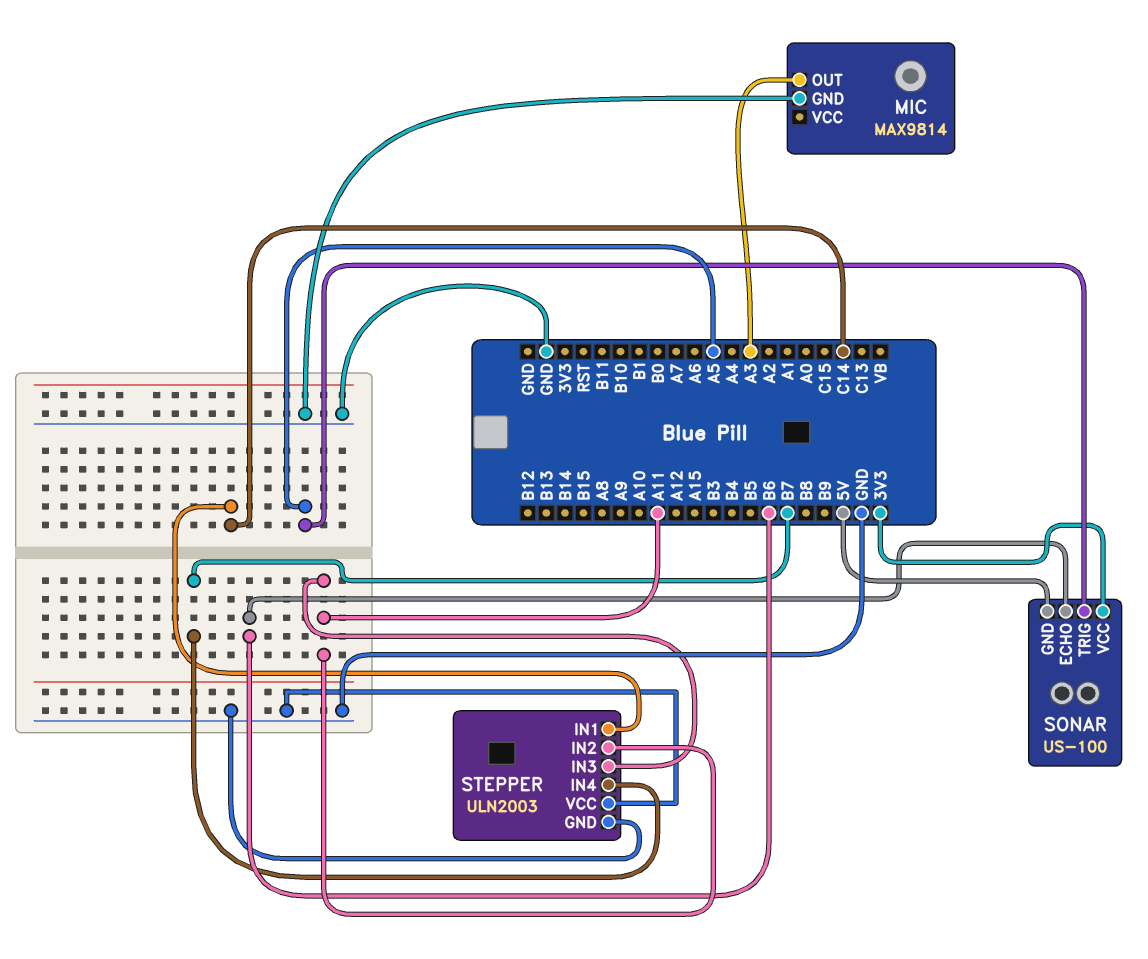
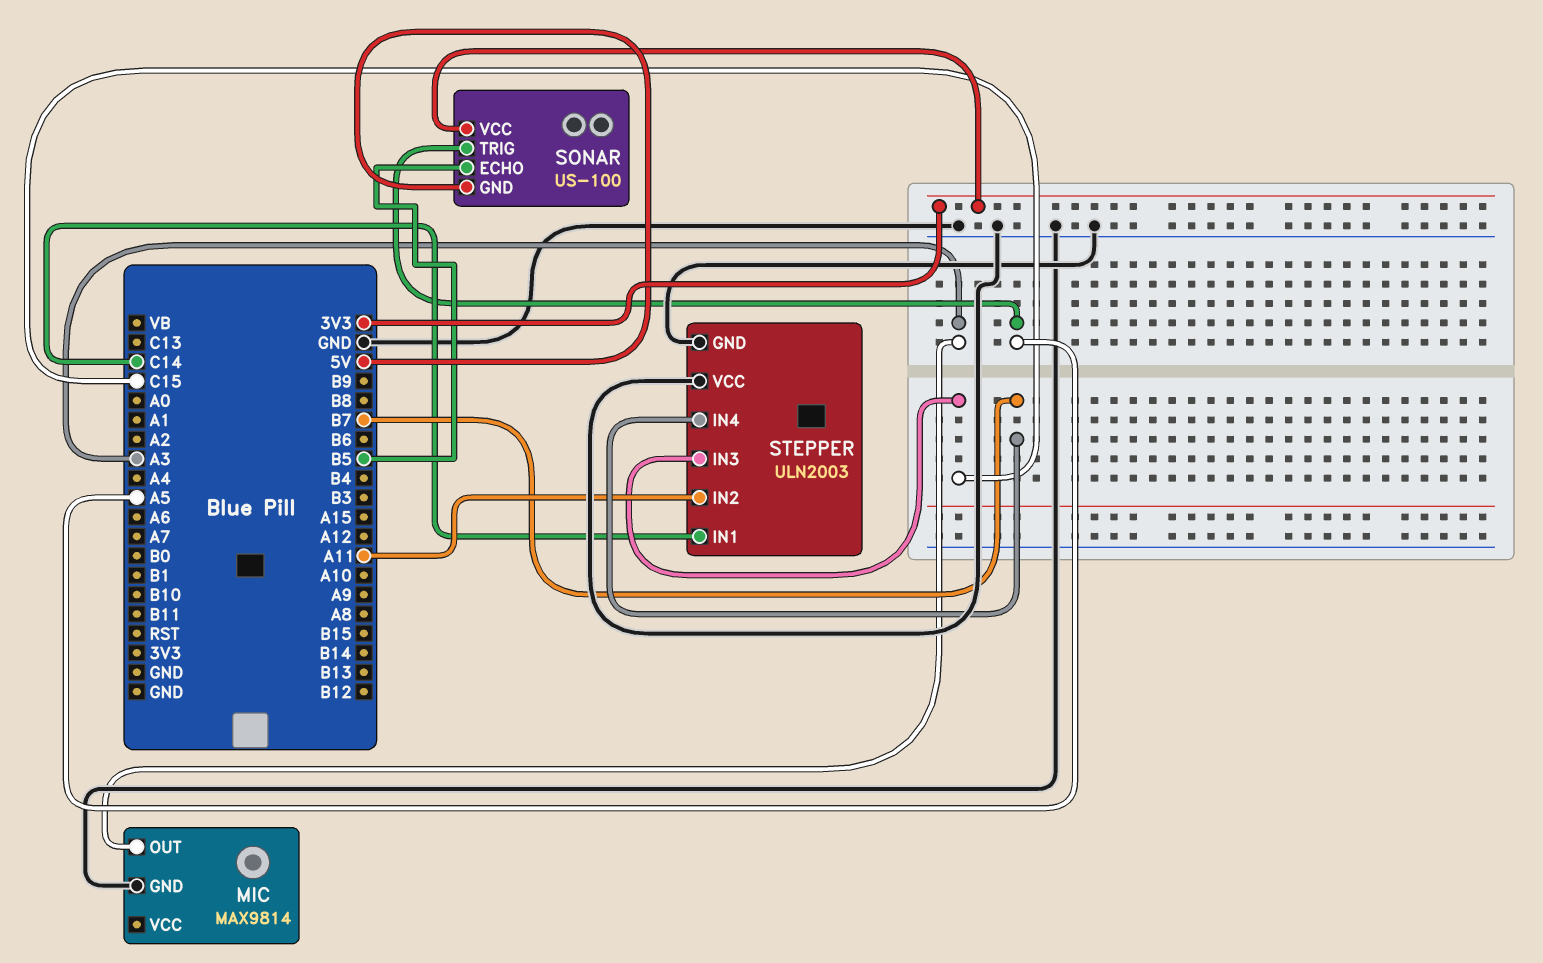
SONAR pin ECHO: B6 -> B5
STEPPER pin IN3: A11 -> C15

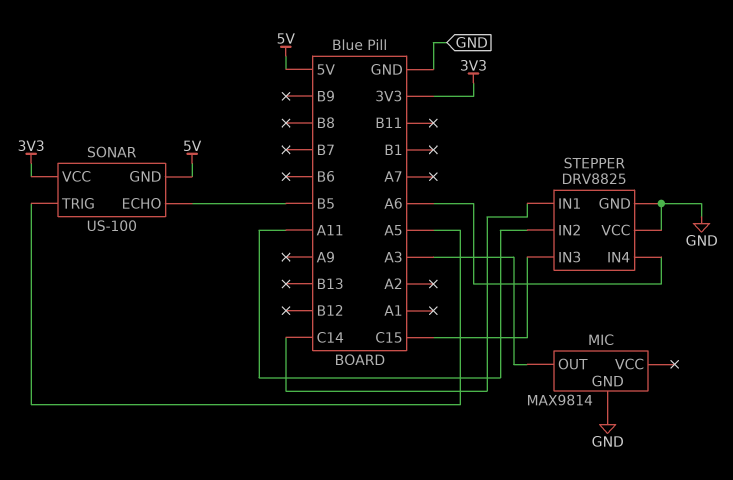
STEPPER: ULN2003 -> DRV8825
STEPPER pin IN4: B7 -> A6

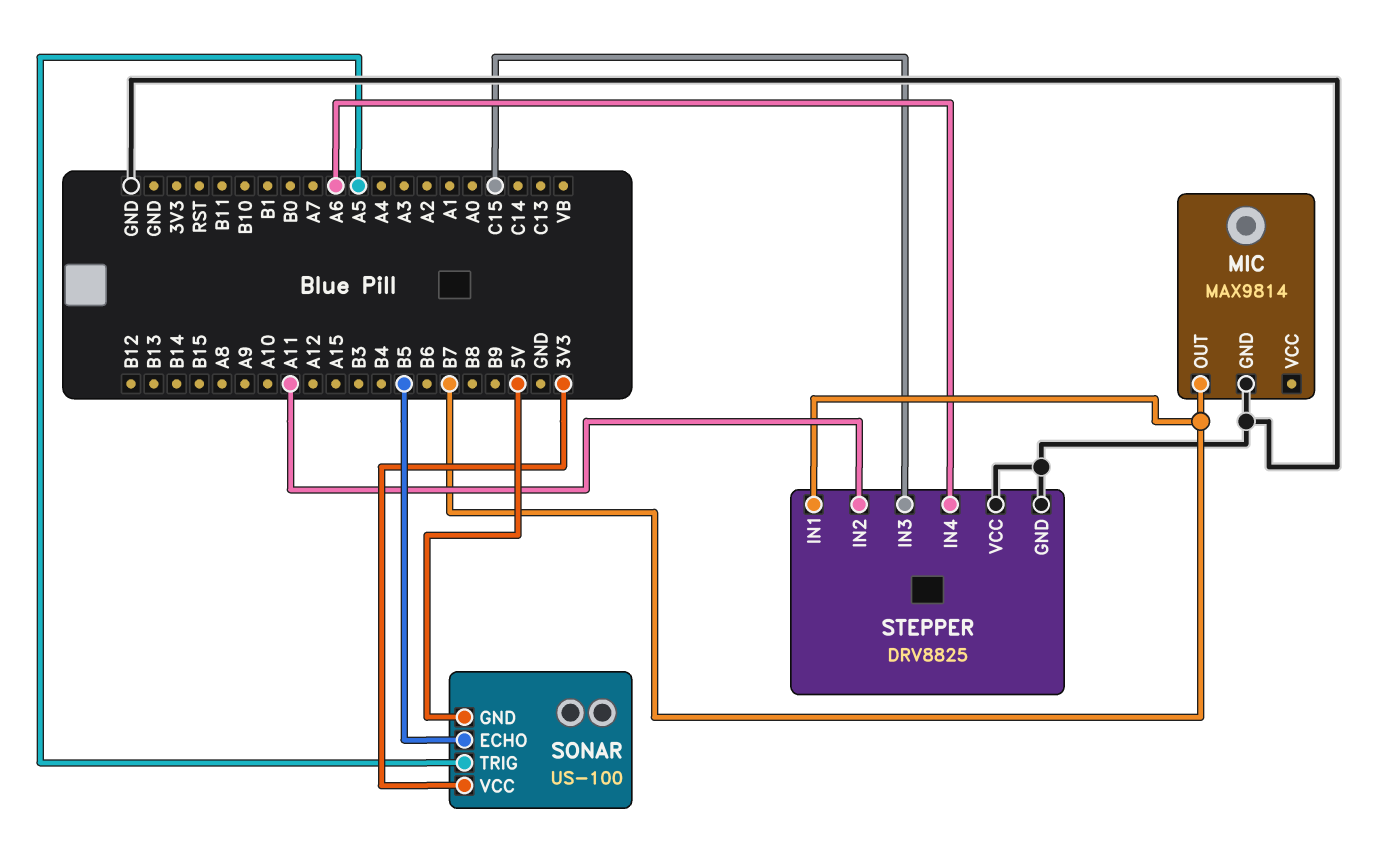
MIC pin OUT: A3 -> B7
STEPPER pin IN1: C14 -> B7

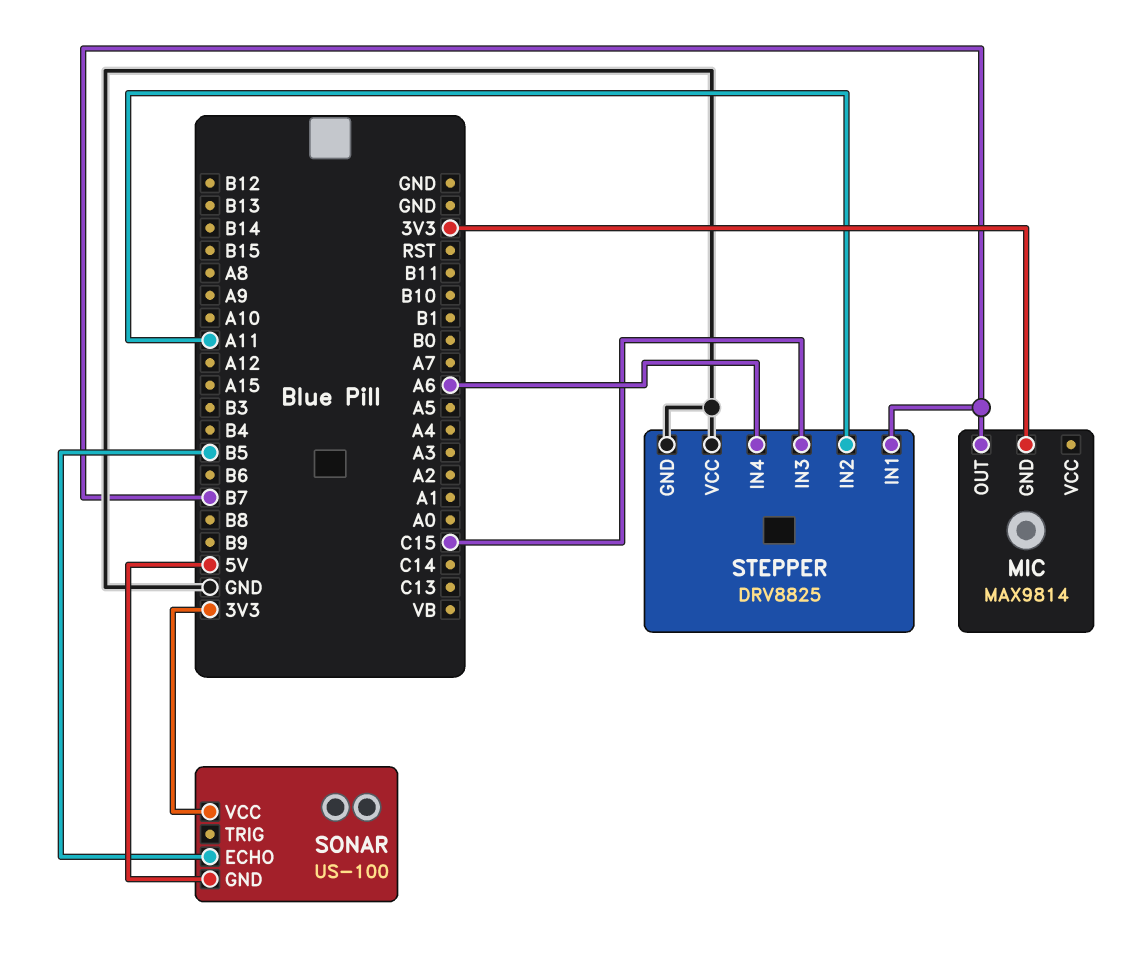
MIC pin GND: GND -> 3V3
SONAR pin TRIG: A5 -> none

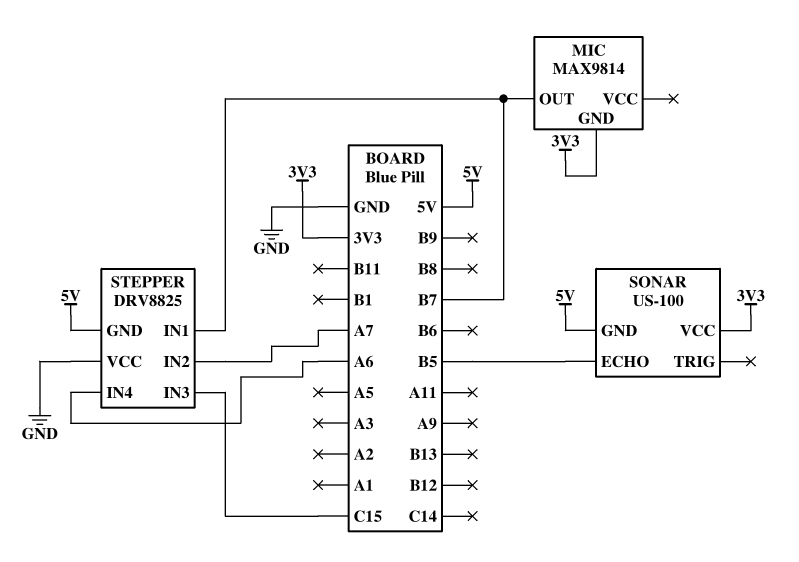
STEPPER pin GND: GND -> 5V
STEPPER pin IN2: A11 -> A7

